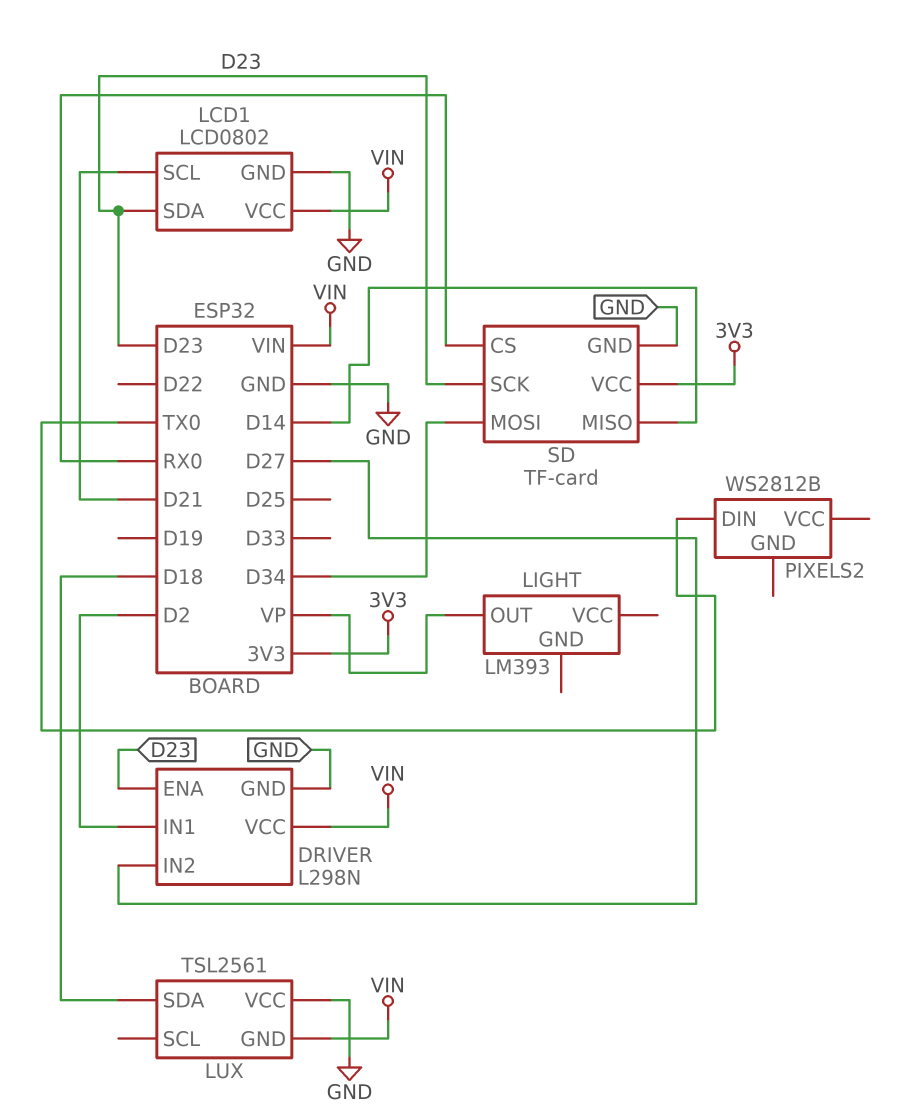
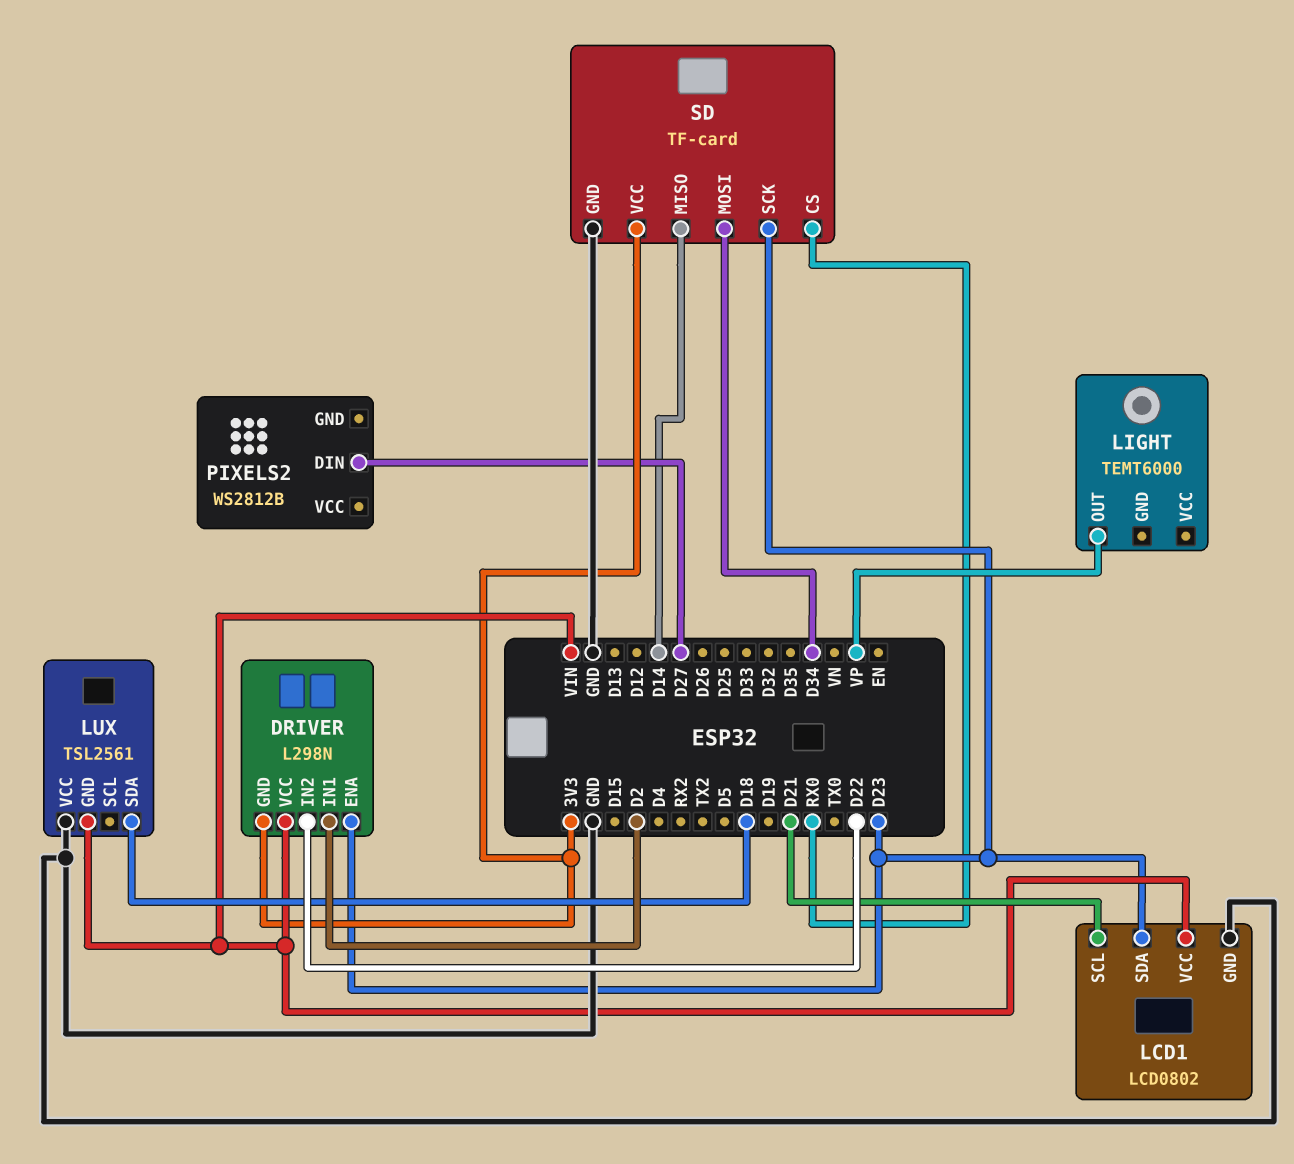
DRIVER pin GND: GND -> 3V3
DRIVER pin IN2: D27 -> D22
LIGHT: LM393 -> TEMT6000
PIXELS2 pin DIN: TX0 -> D27

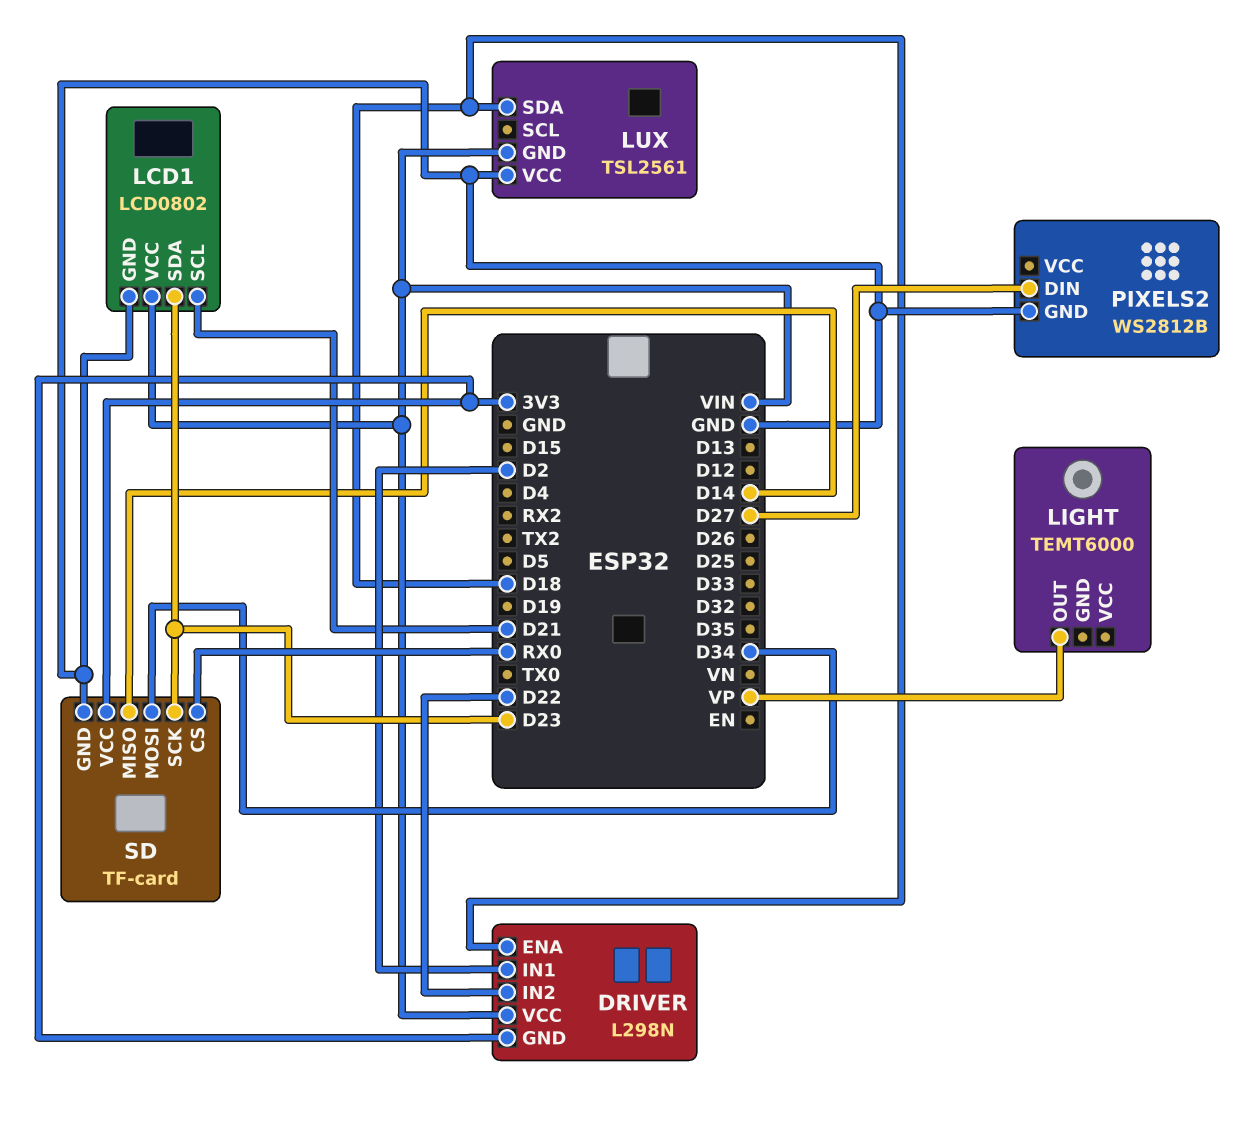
DRIVER pin ENA: D23 -> D18
PIXELS2 pin GND: none -> GND

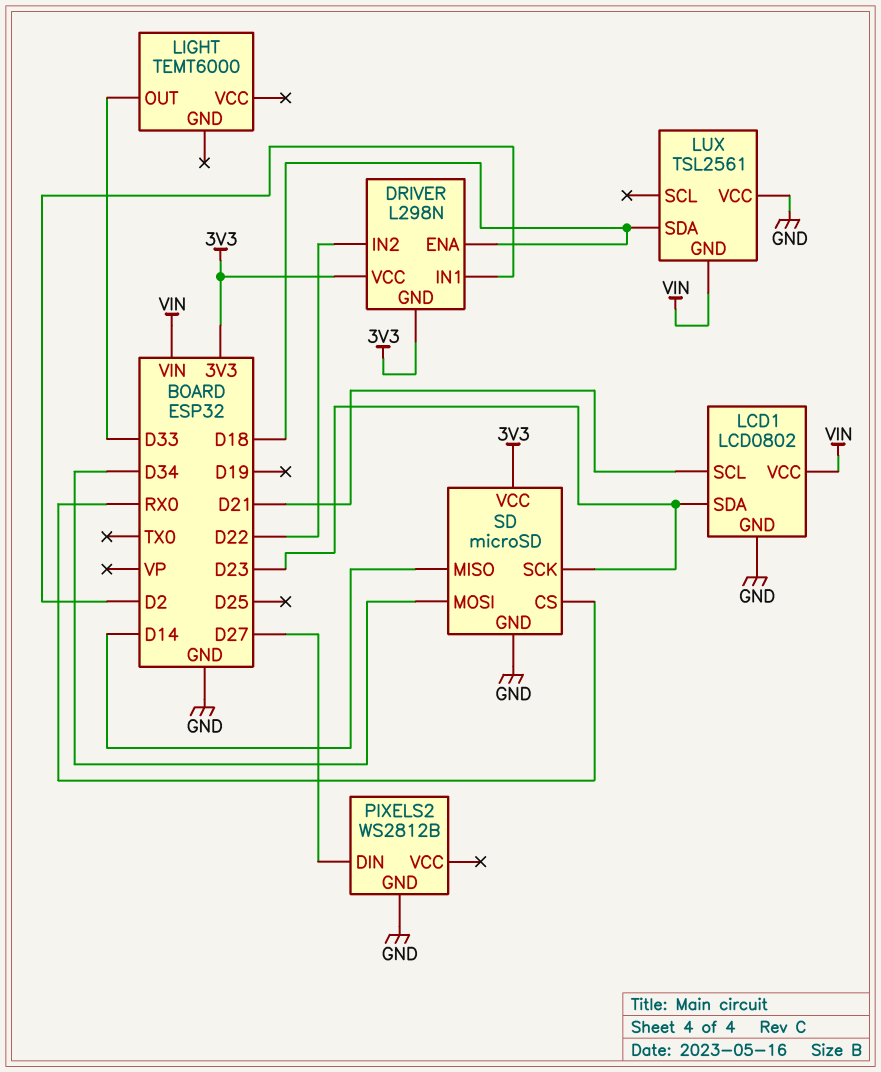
DRIVER pin VCC: VIN -> 3V3
LIGHT pin OUT: VP -> D33
SD: TF-card -> microSD

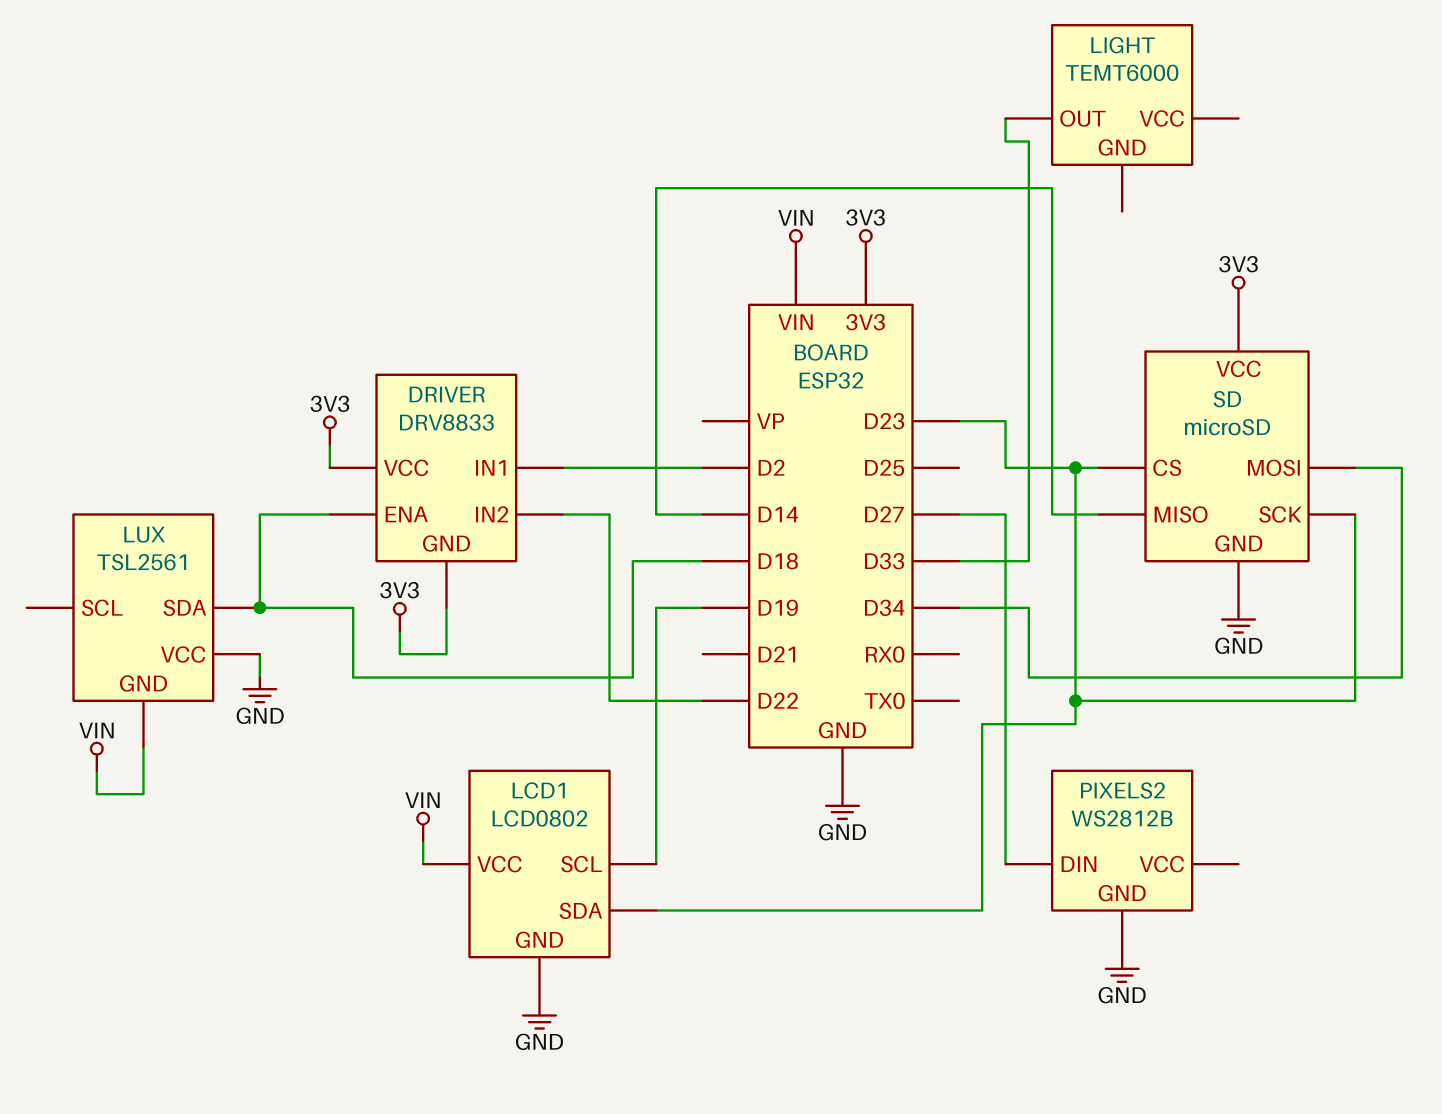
DRIVER: L298N -> DRV8833
LCD1 pin SCL: D21 -> D19
SD pin CS: RX0 -> D23

